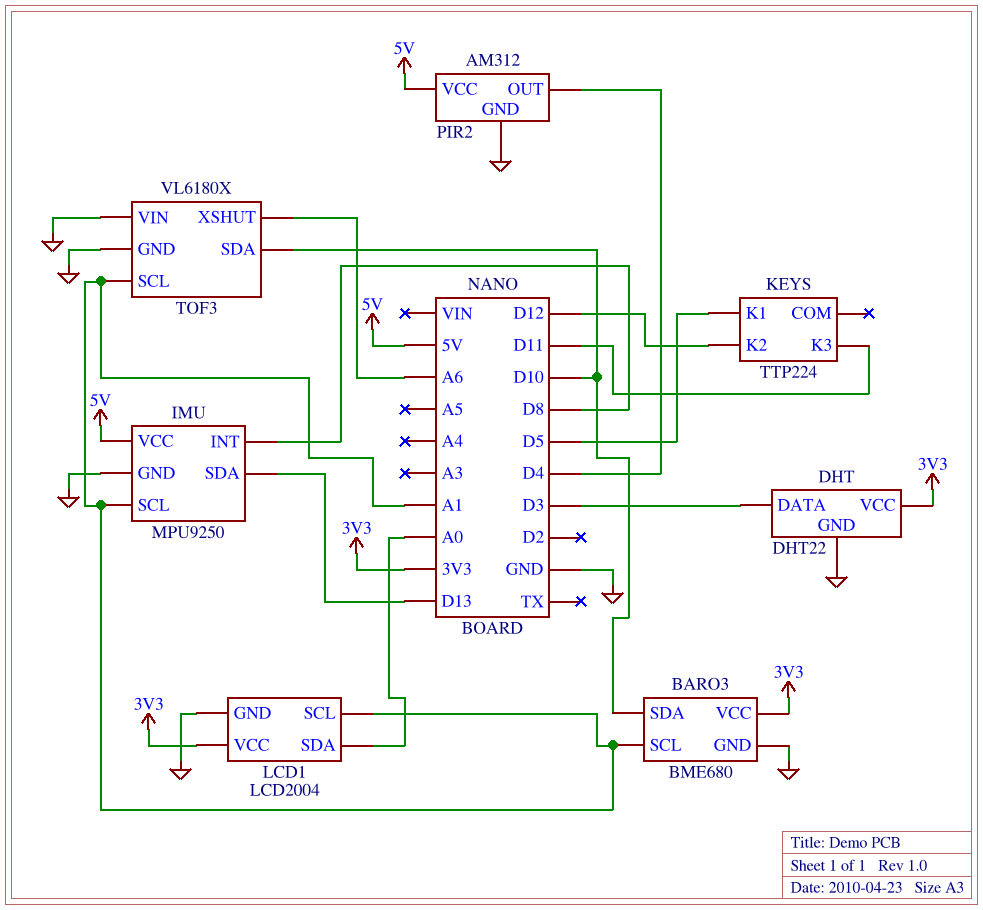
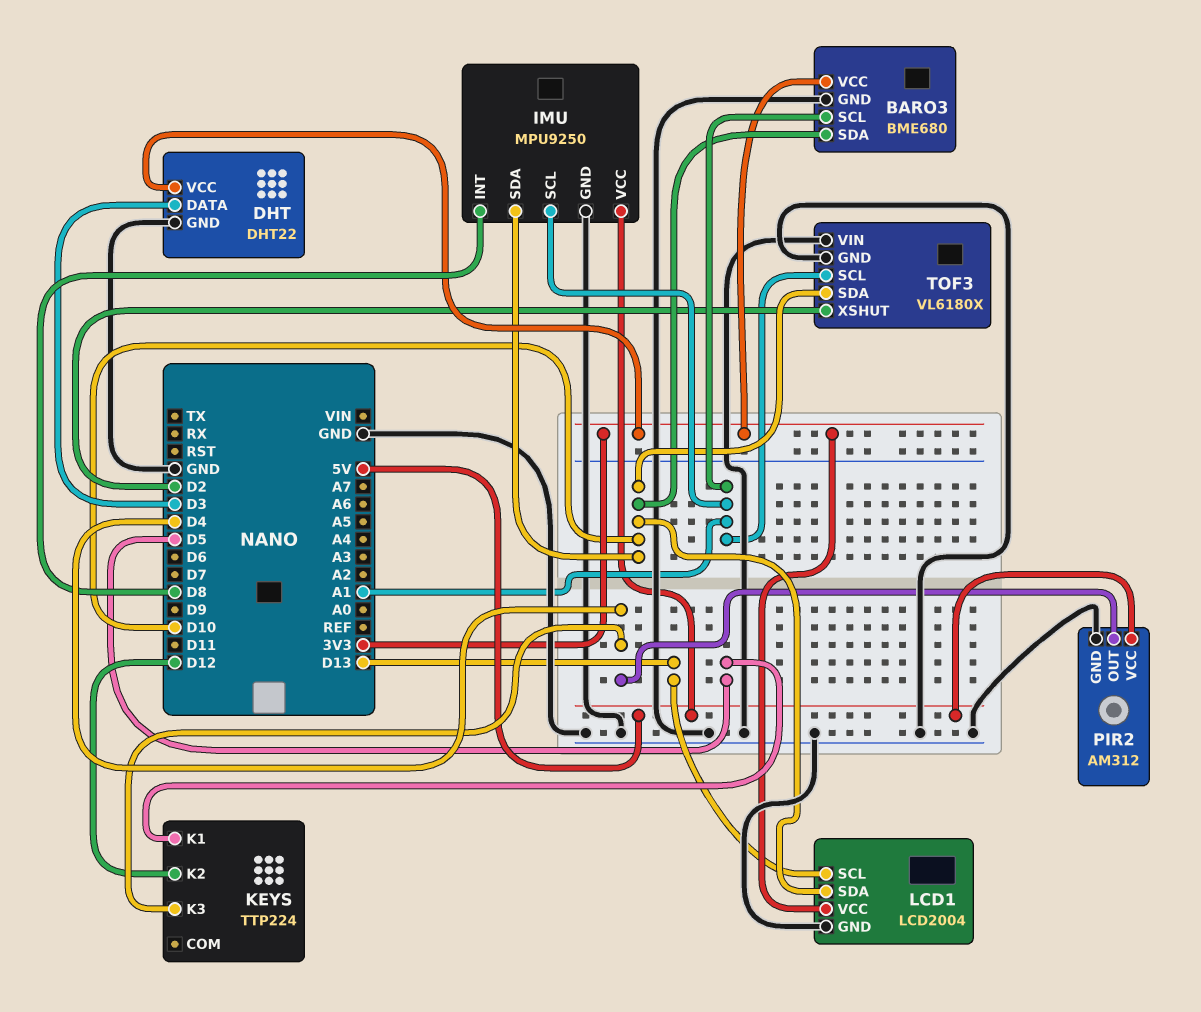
IMU pin SDA: D13 -> D10
KEYS pin K3: D11 -> D4
LCD1 pin SCL: A1 -> D13
LCD1 pin SDA: A0 -> D10
TOF3 pin XSHUT: A6 -> D2

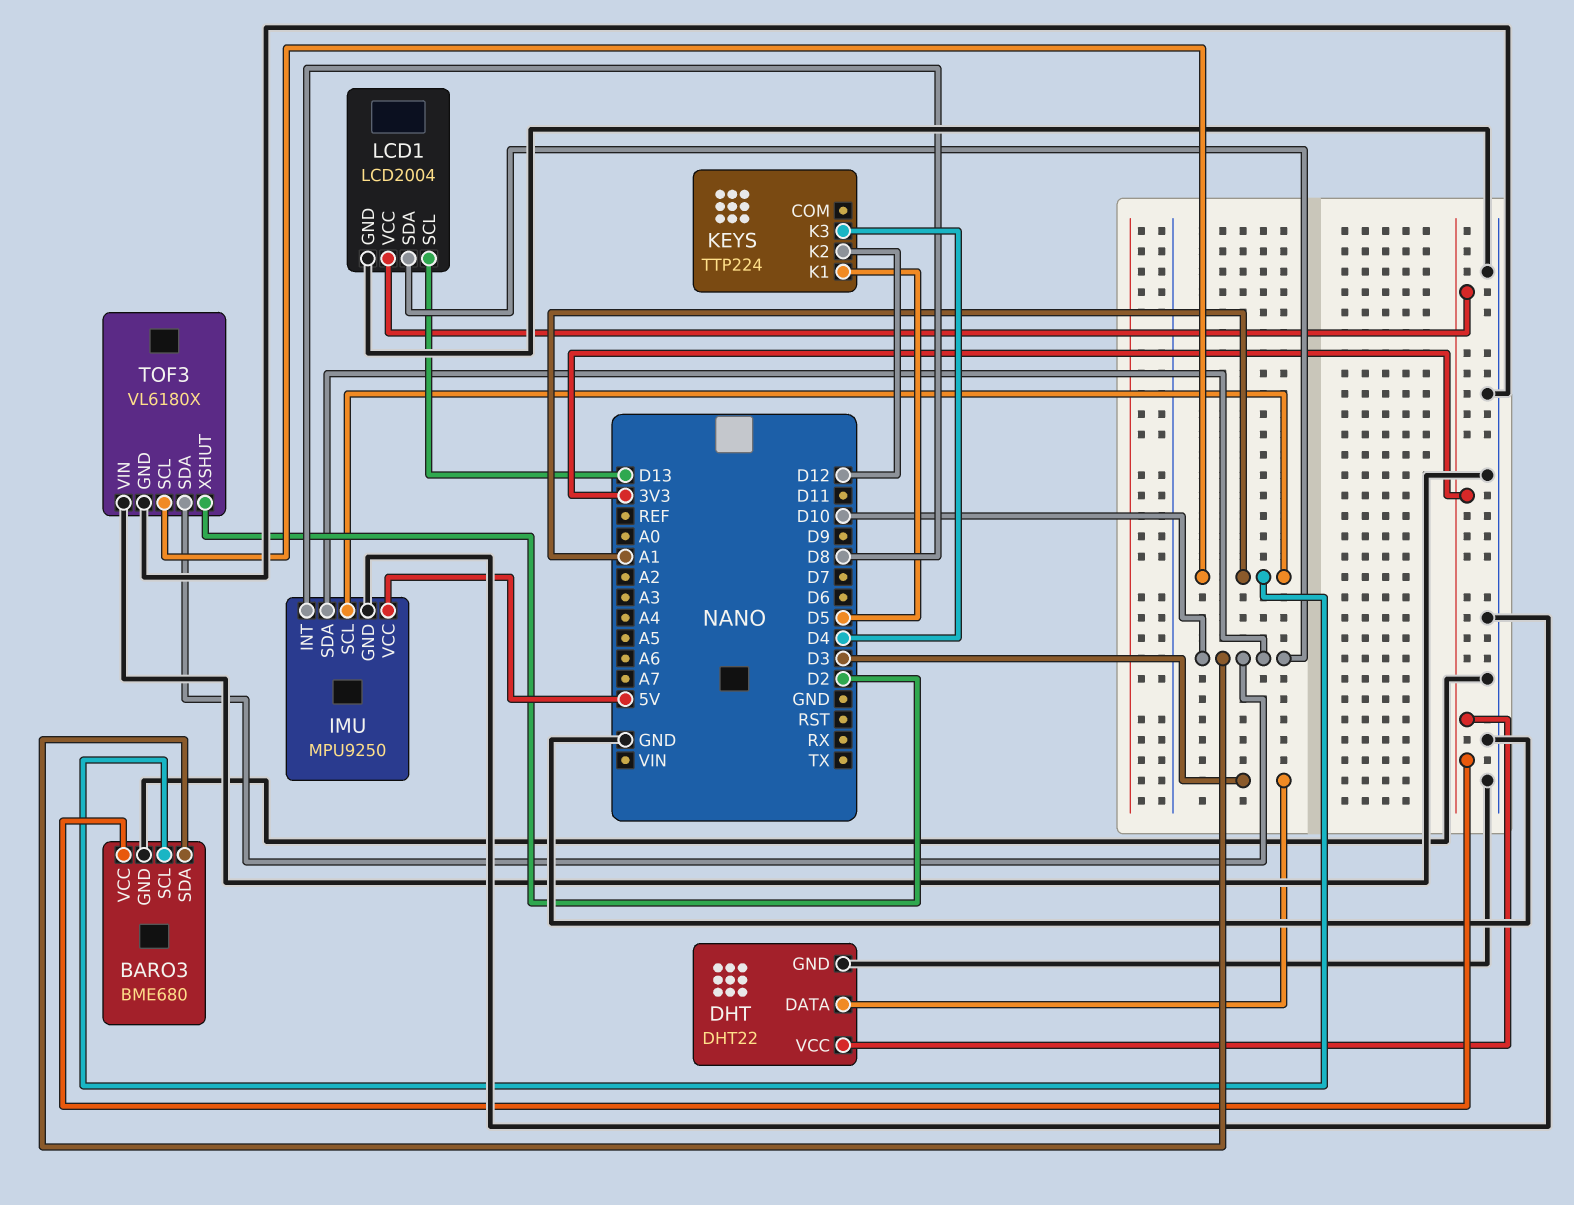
PIR2: AM312 -> none
PIR2 pin GND: GND -> none
PIR2 pin OUT: D4 -> none
PIR2 pin VCC: 5V -> none

